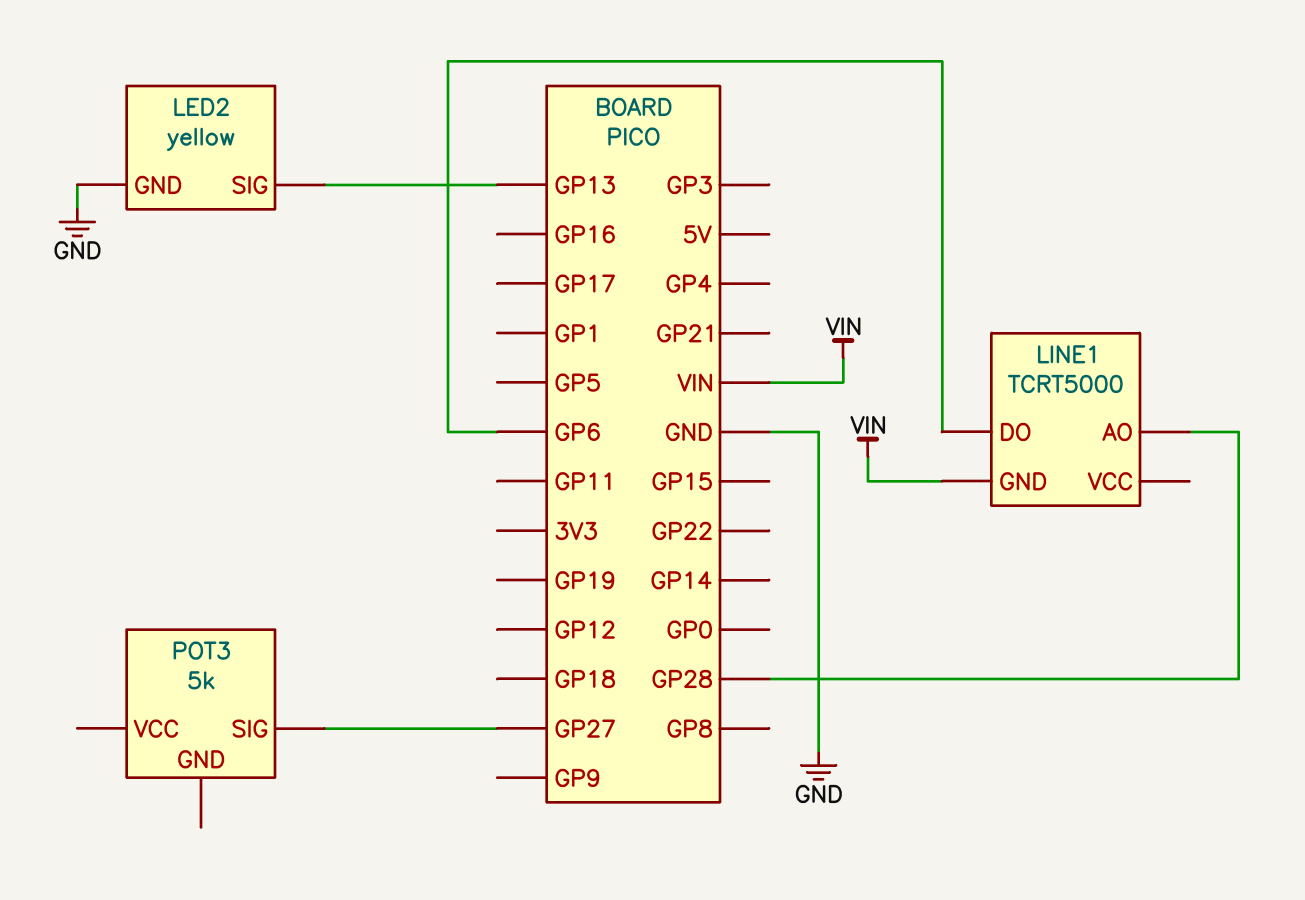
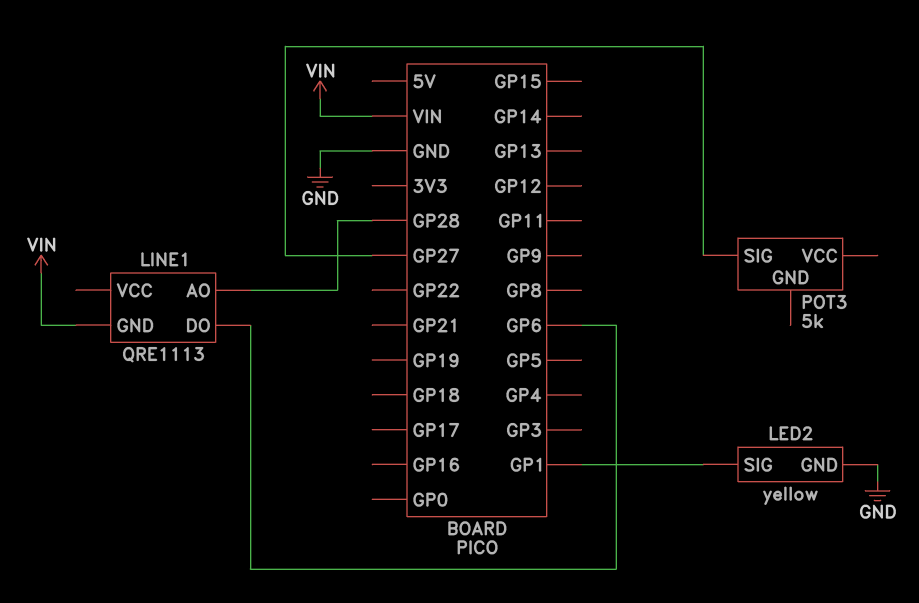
LED2 pin SIG: GP13 -> GP1
LINE1: TCRT5000 -> QRE1113

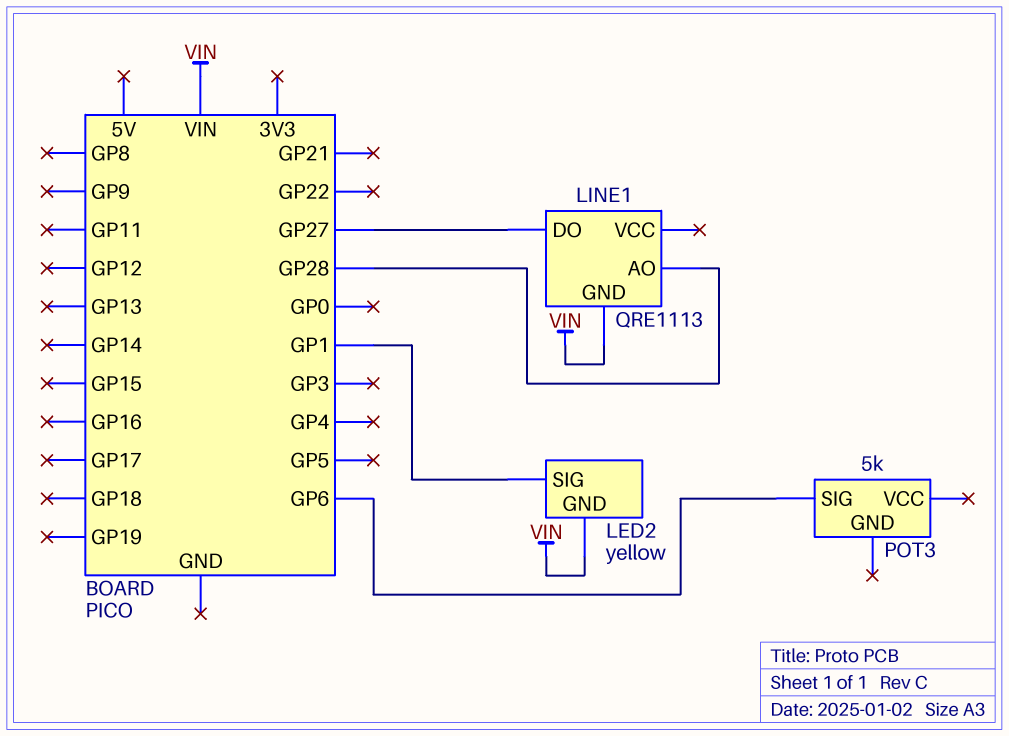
LED2 pin GND: GND -> VIN
LINE1 pin DO: GP6 -> GP27
POT3 pin SIG: GP27 -> GP6

